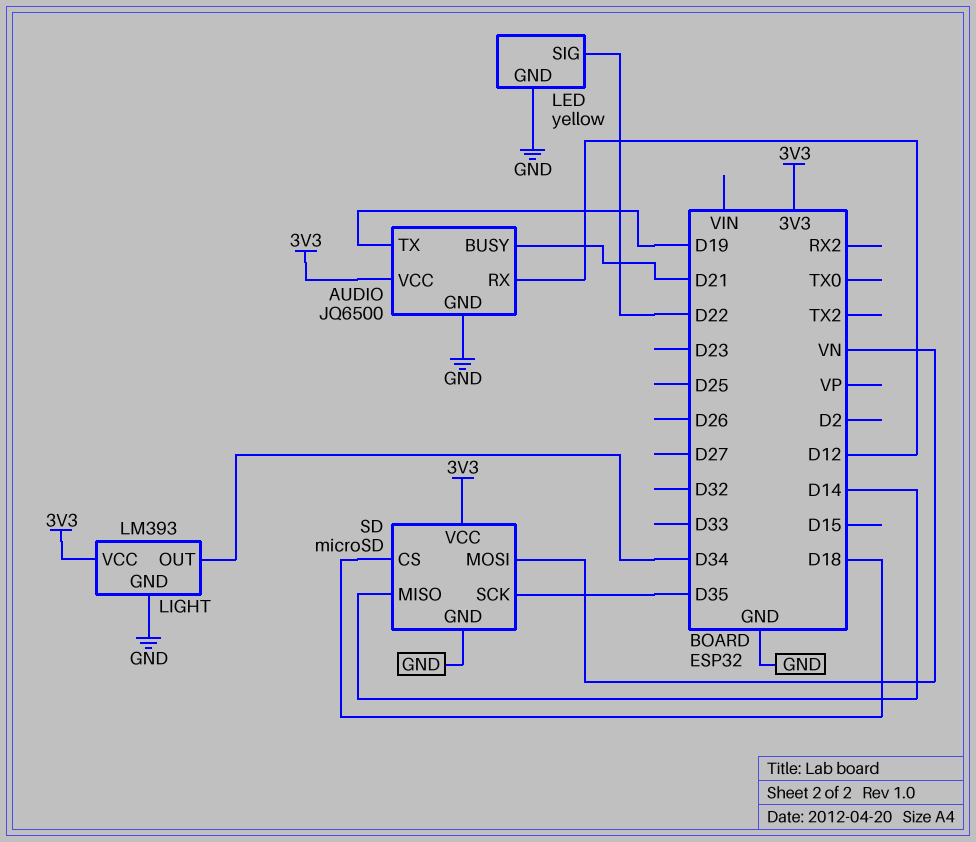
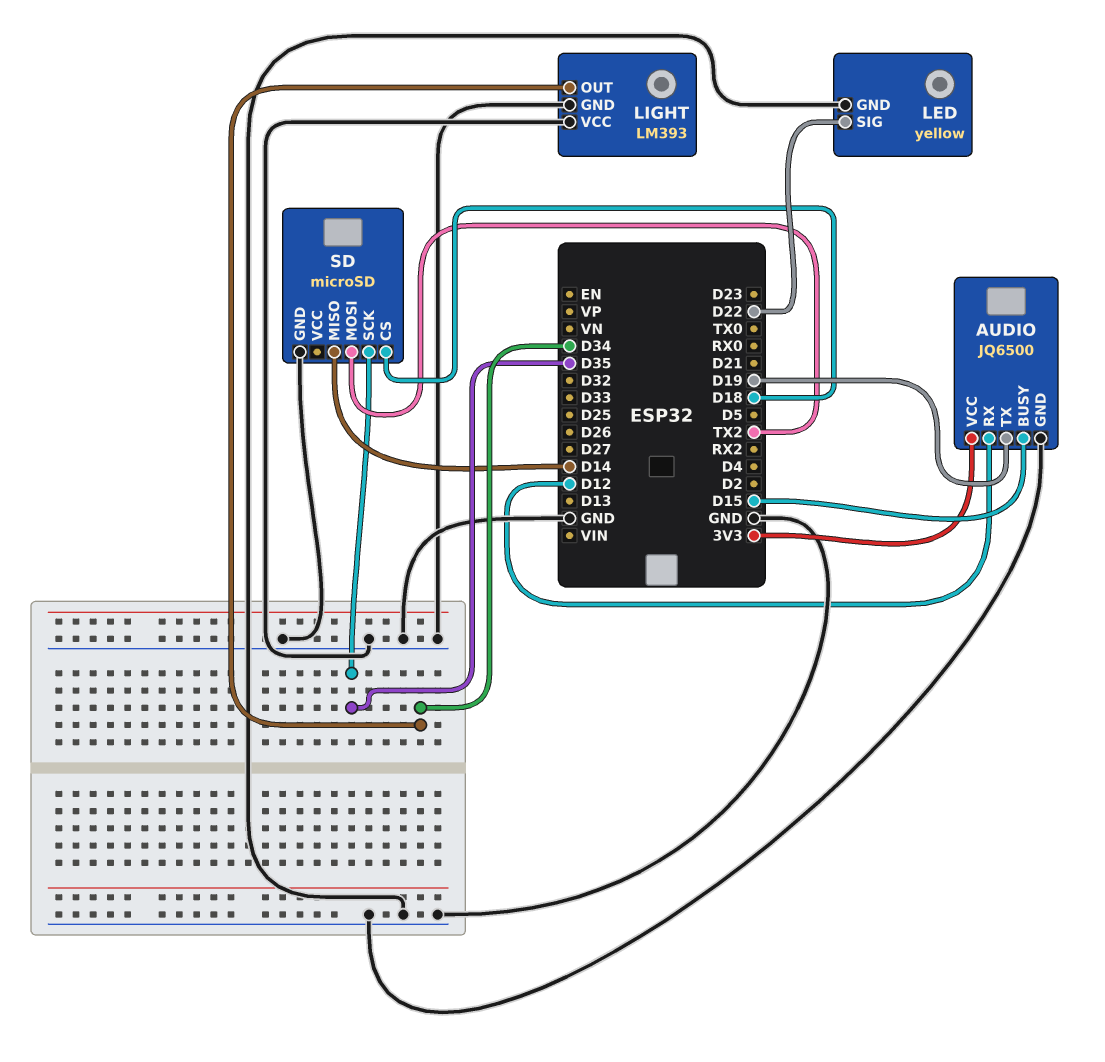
AUDIO pin BUSY: D21 -> D15
LIGHT pin VCC: 3V3 -> GND
SD pin MOSI: VN -> TX2
SD pin VCC: 3V3 -> none

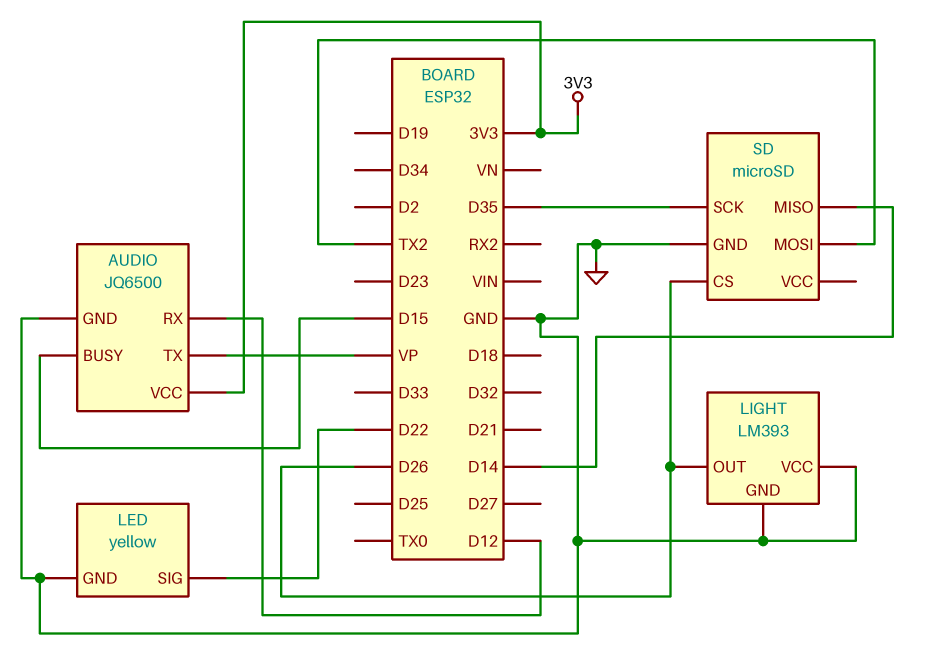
AUDIO pin TX: D19 -> VP
LIGHT pin OUT: D34 -> D26
SD pin CS: D18 -> D26

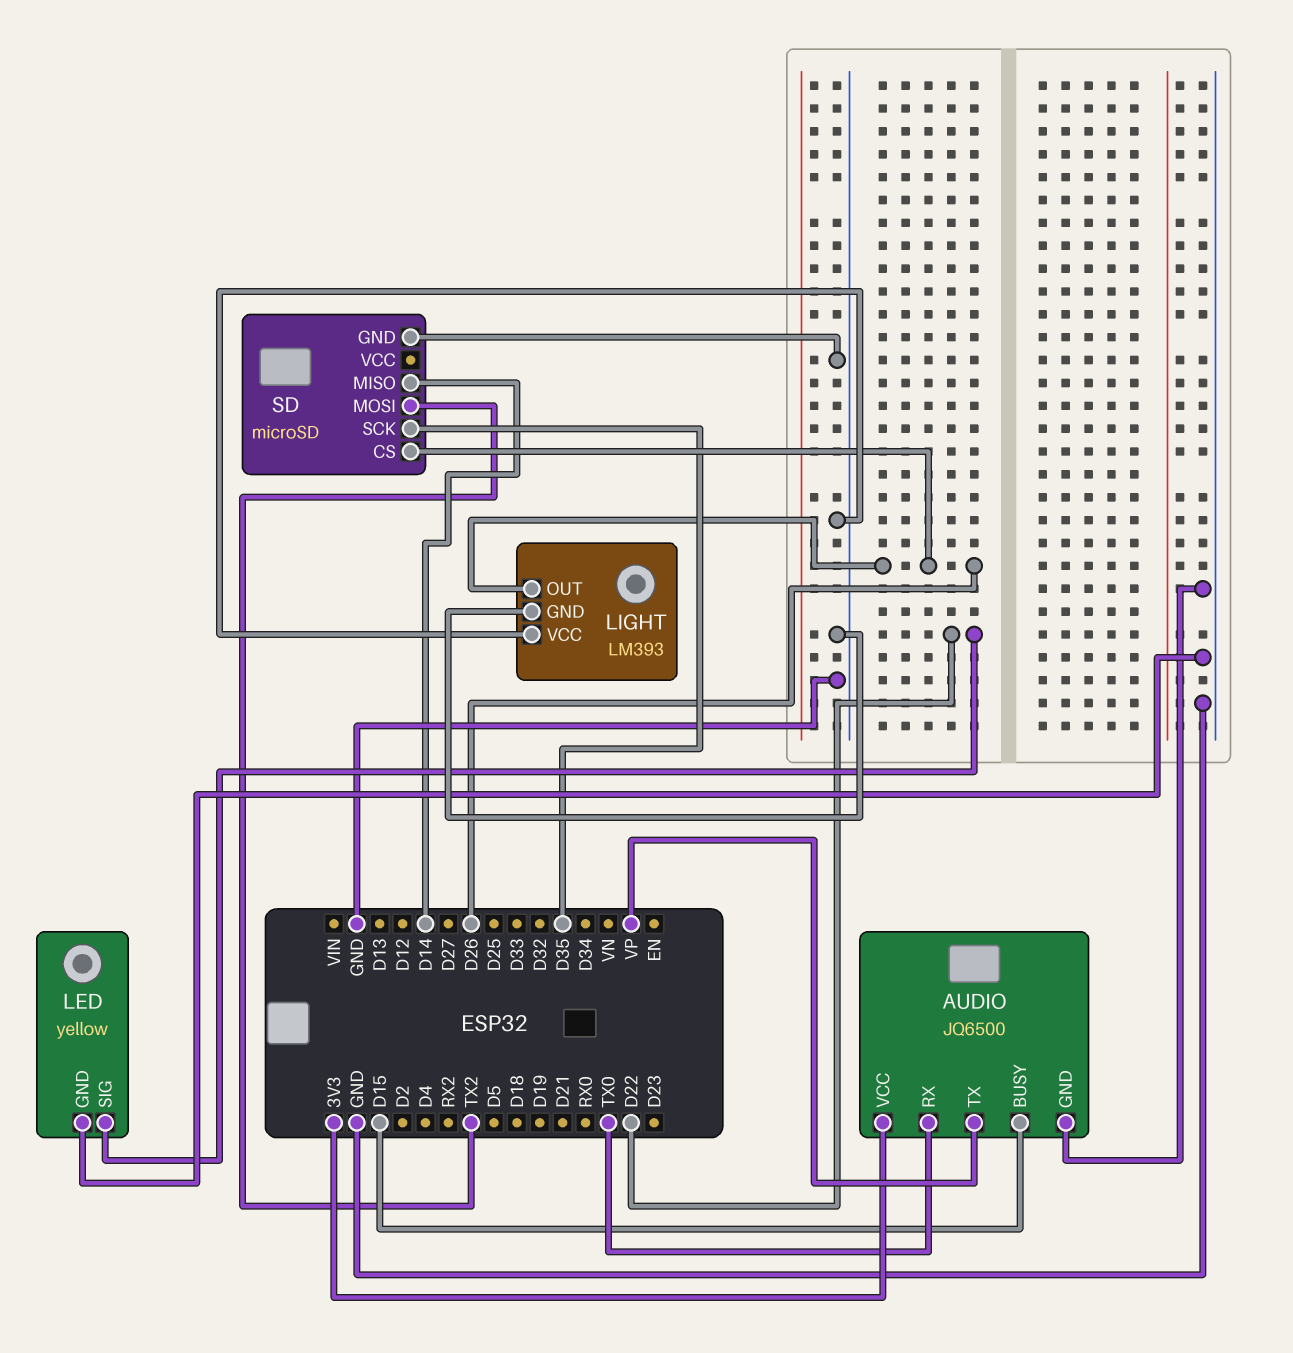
AUDIO pin RX: D12 -> TX0

